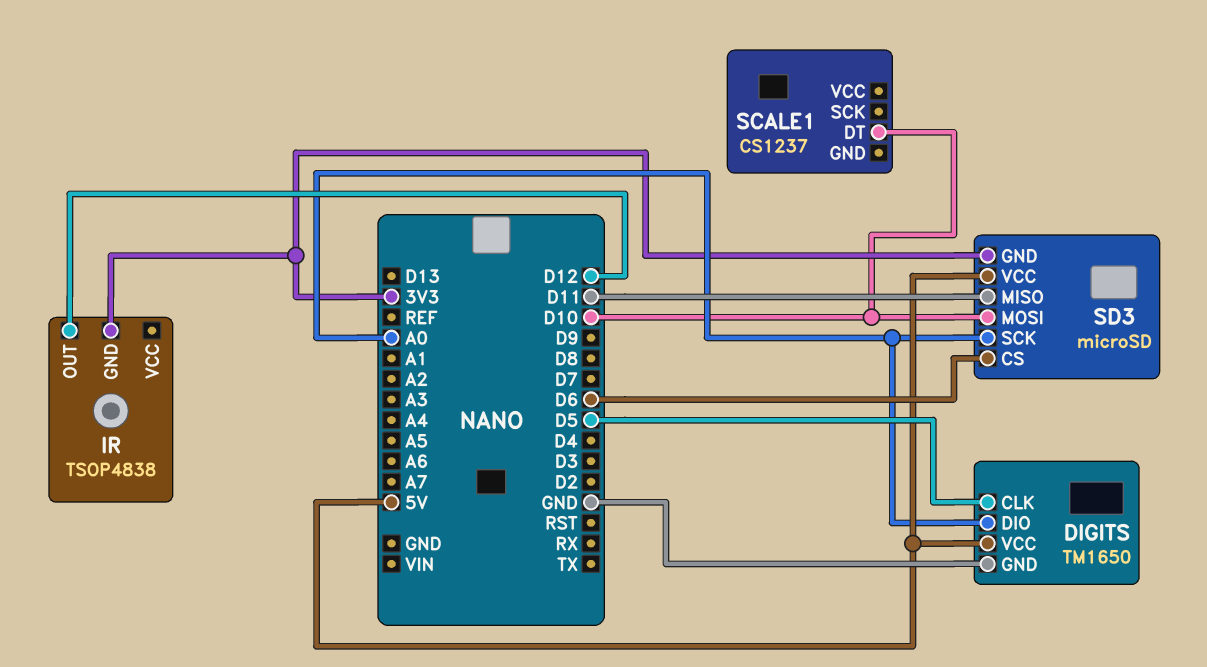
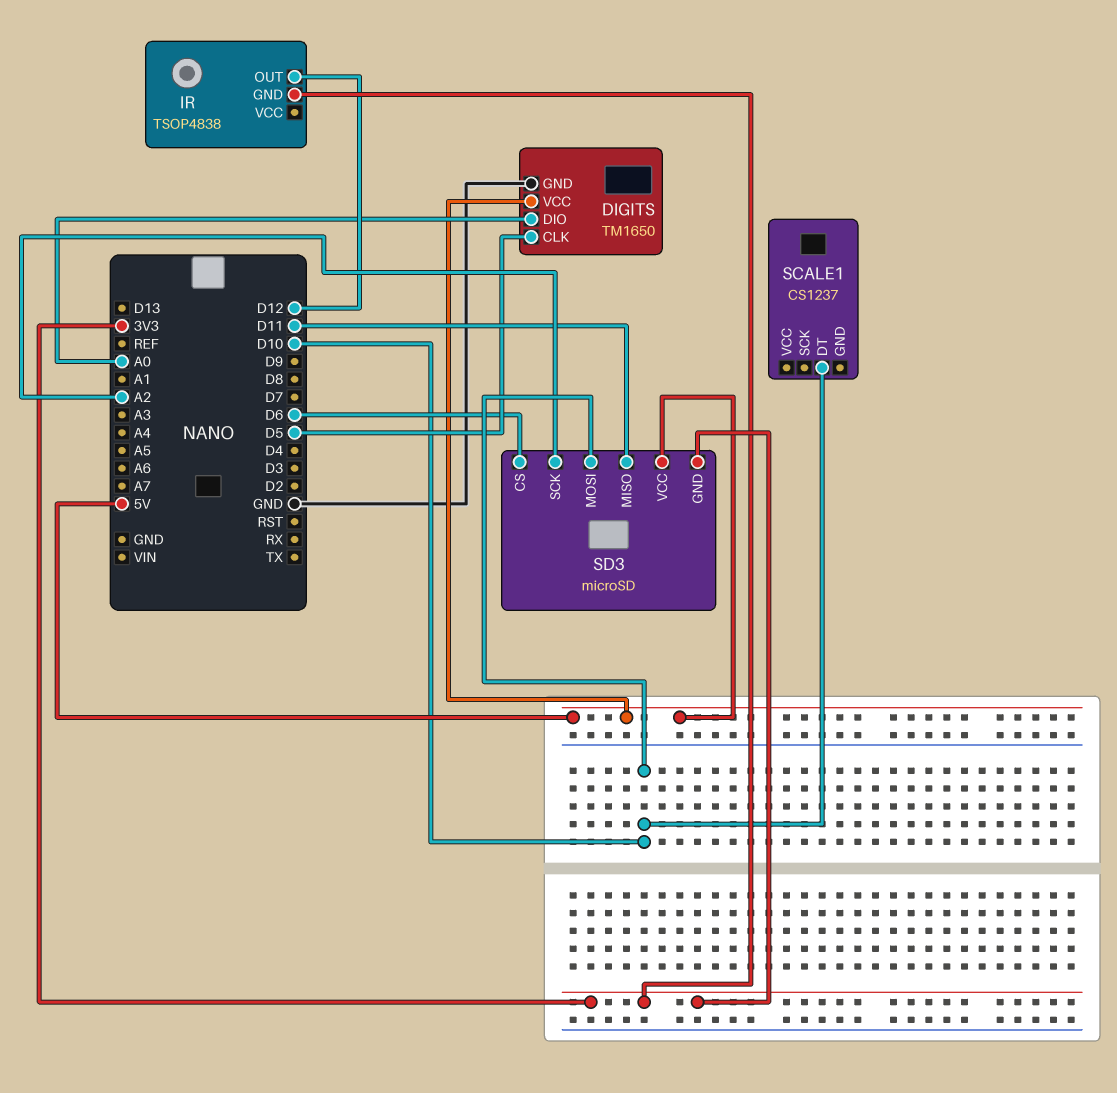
SD3 pin SCK: A0 -> A2

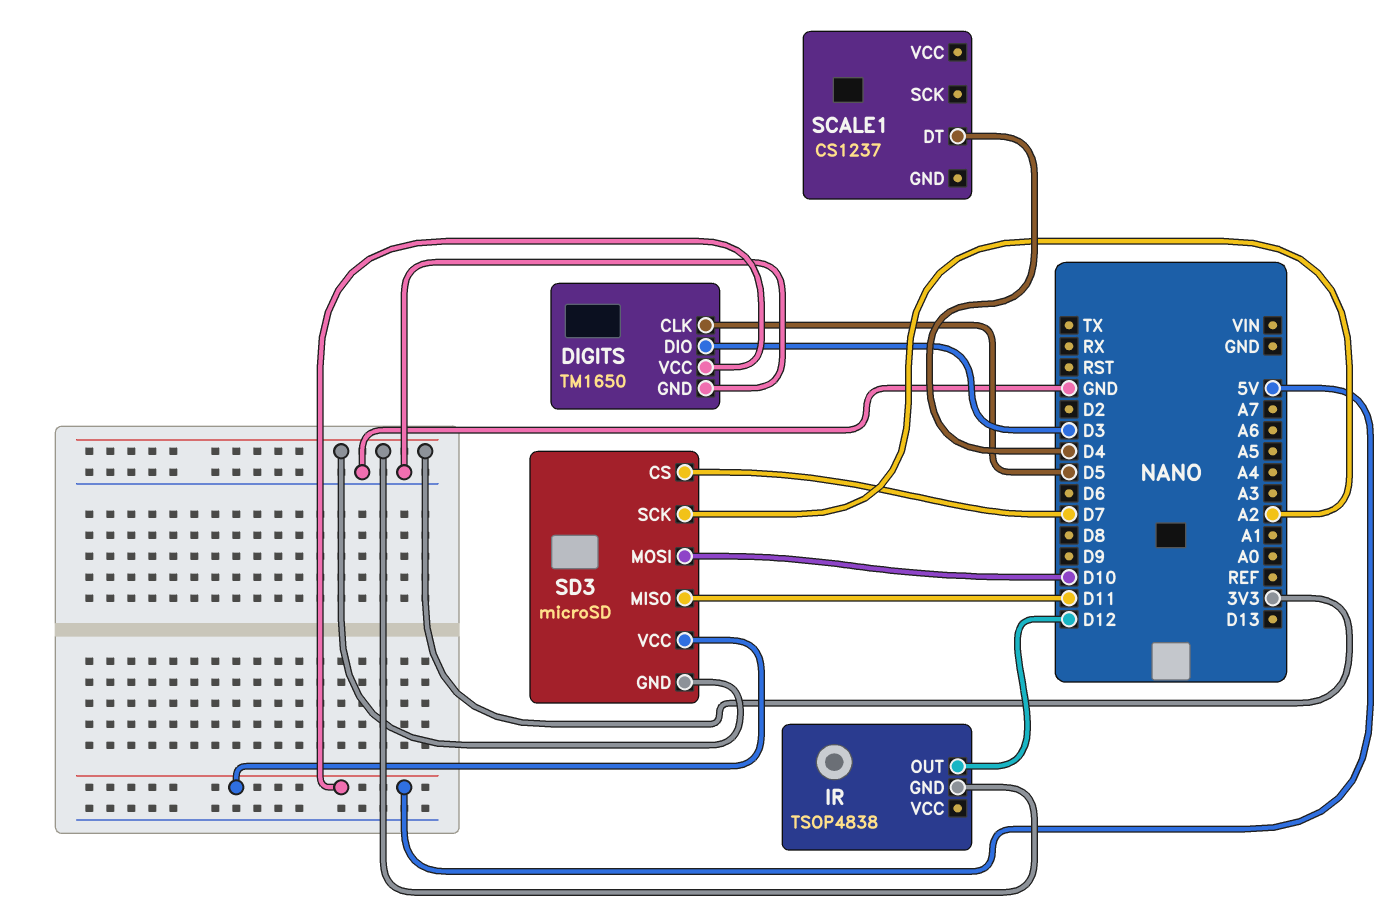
DIGITS pin DIO: A0 -> D3
SCALE1 pin DT: D10 -> D4
SD3 pin CS: D6 -> D7

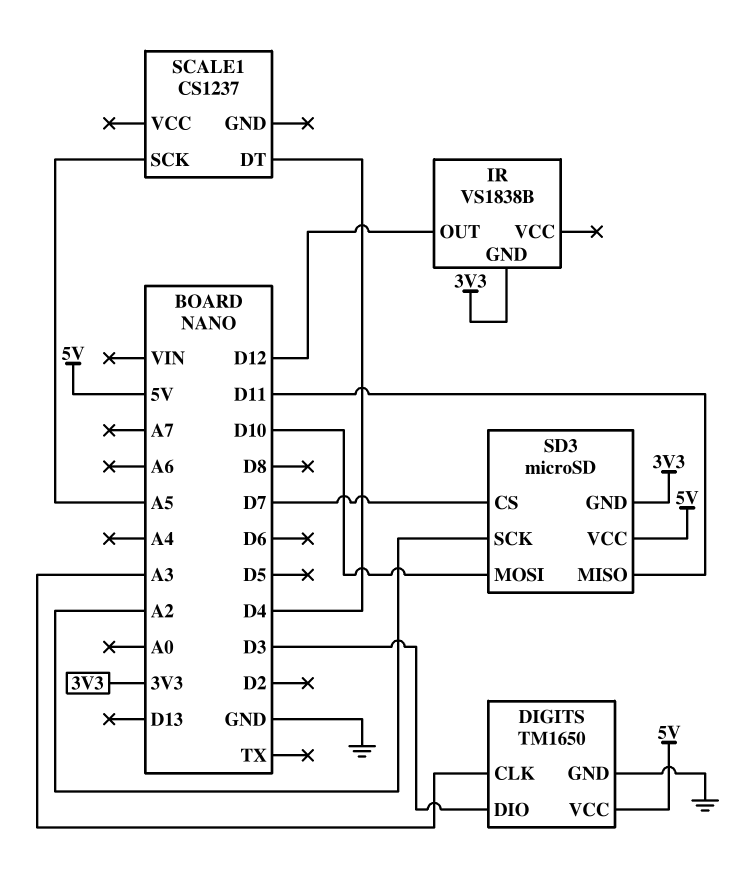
DIGITS pin CLK: D5 -> A3
IR: TSOP4838 -> VS1838B
SCALE1 pin SCK: none -> A5

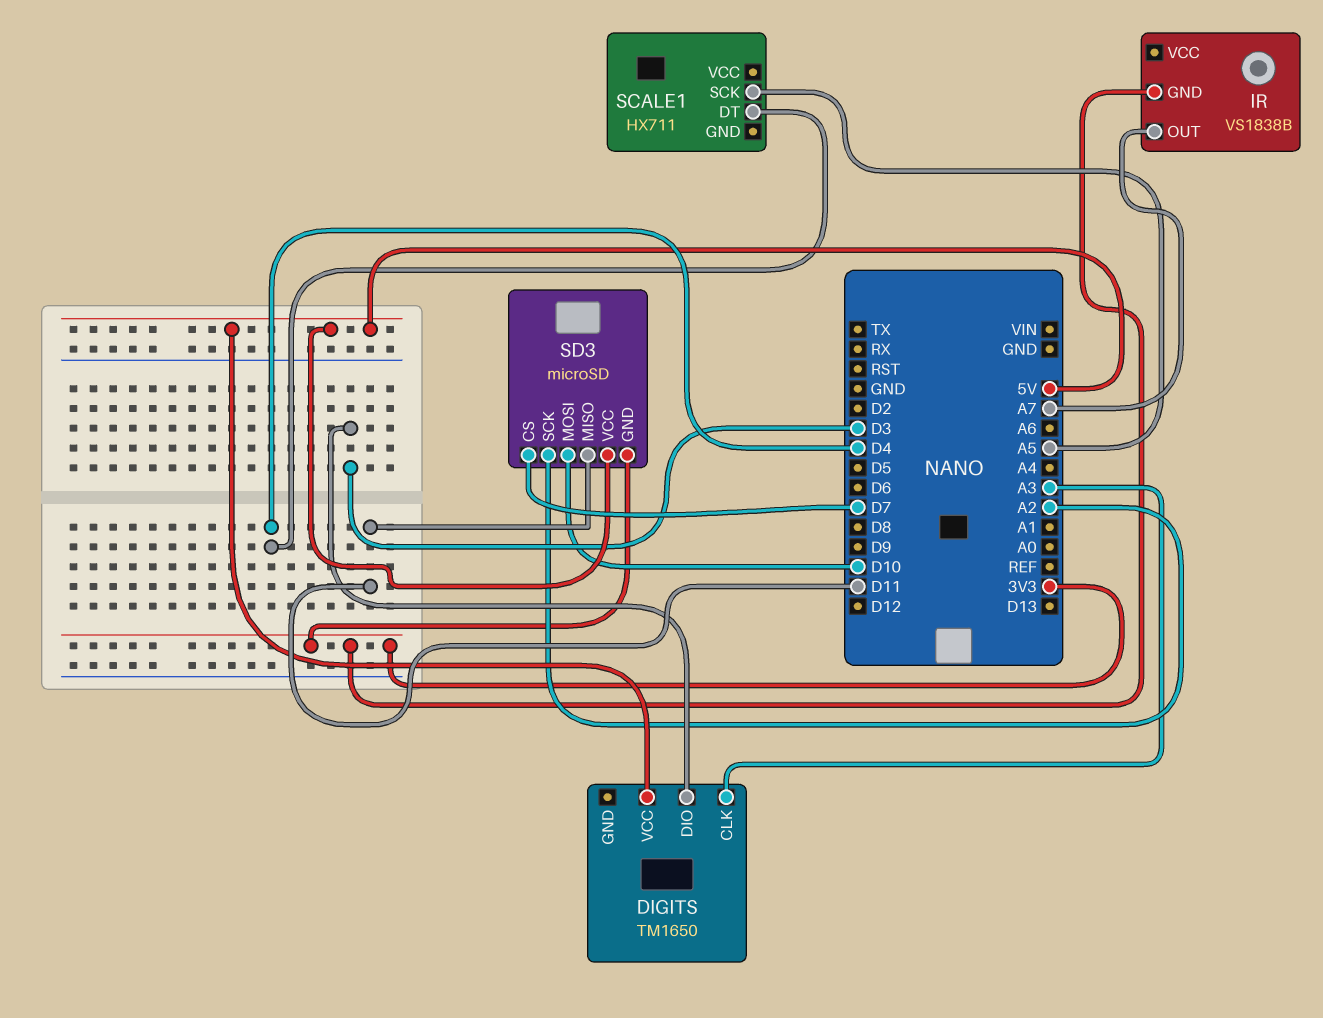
DIGITS pin GND: GND -> none
IR pin OUT: D12 -> A7
SCALE1: CS1237 -> HX711

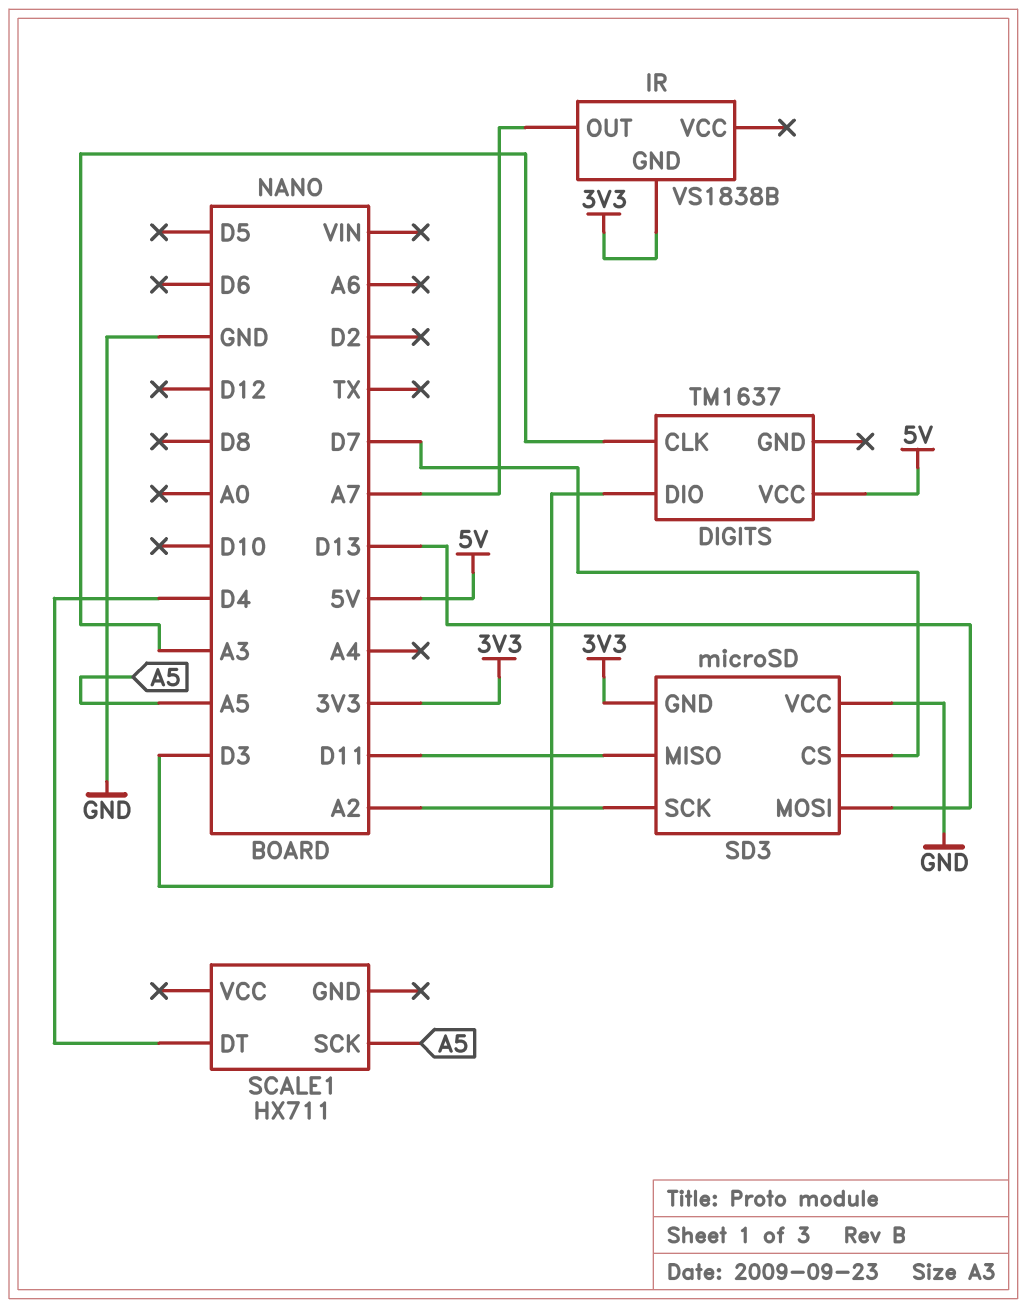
DIGITS: TM1650 -> TM1637
SD3 pin MOSI: D10 -> D13
SD3 pin VCC: 5V -> GND

